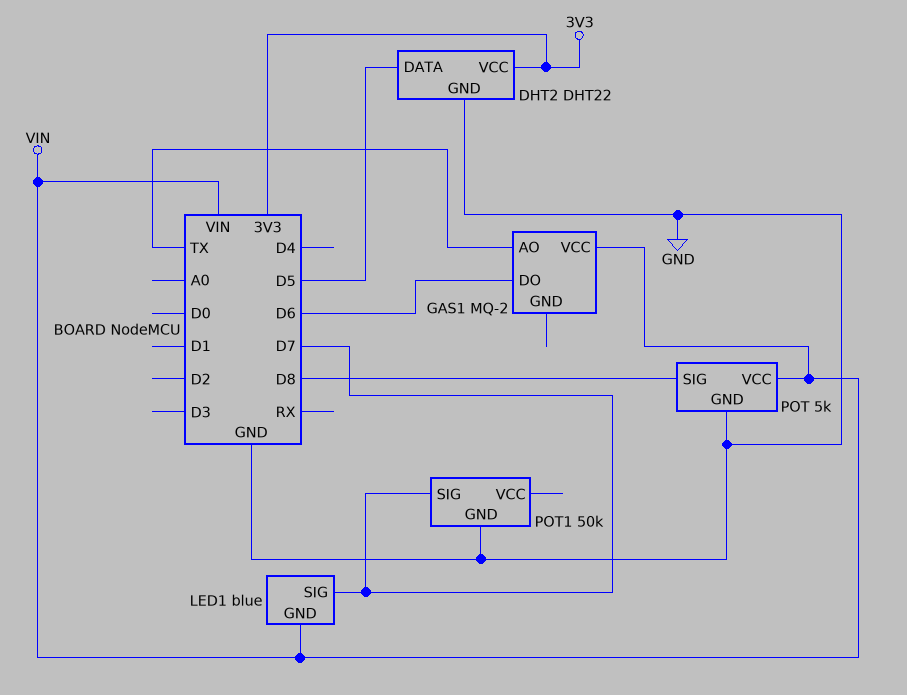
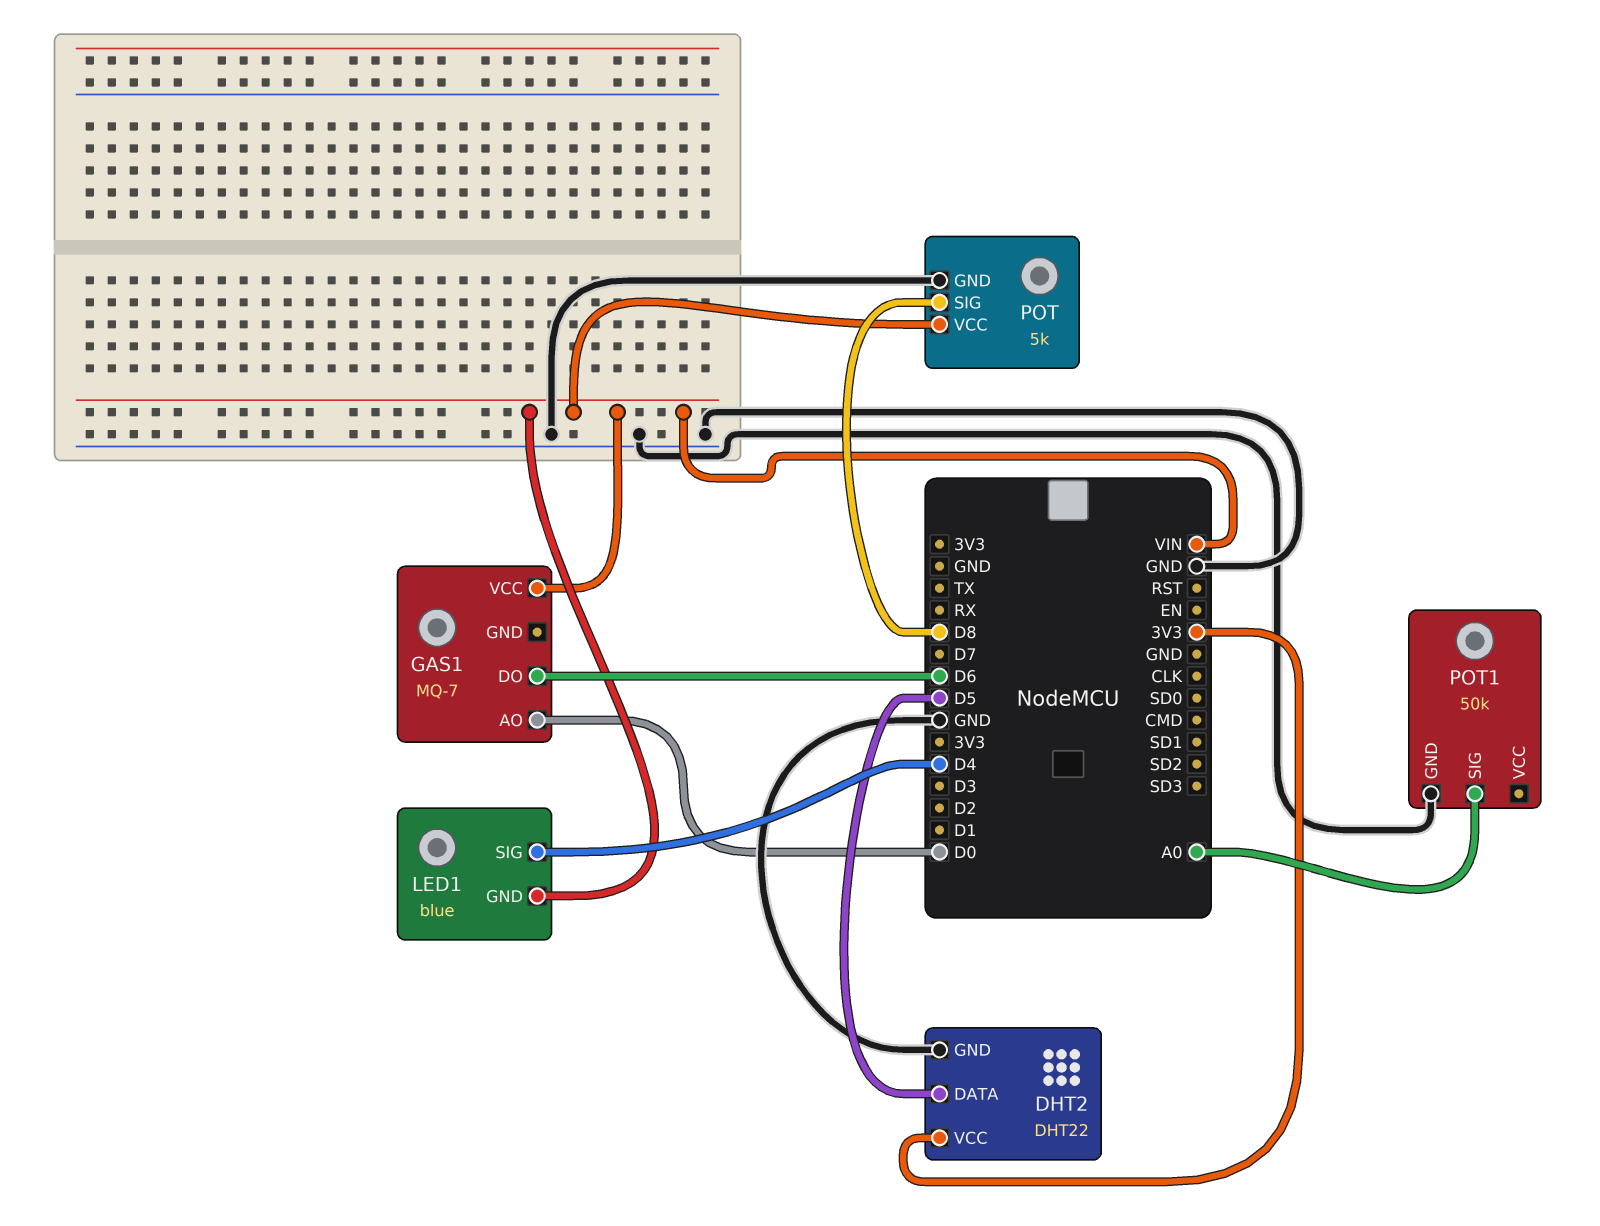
GAS1: MQ-2 -> MQ-7
GAS1 pin AO: TX -> D0
LED1 pin SIG: D7 -> D4
POT1 pin SIG: D7 -> A0

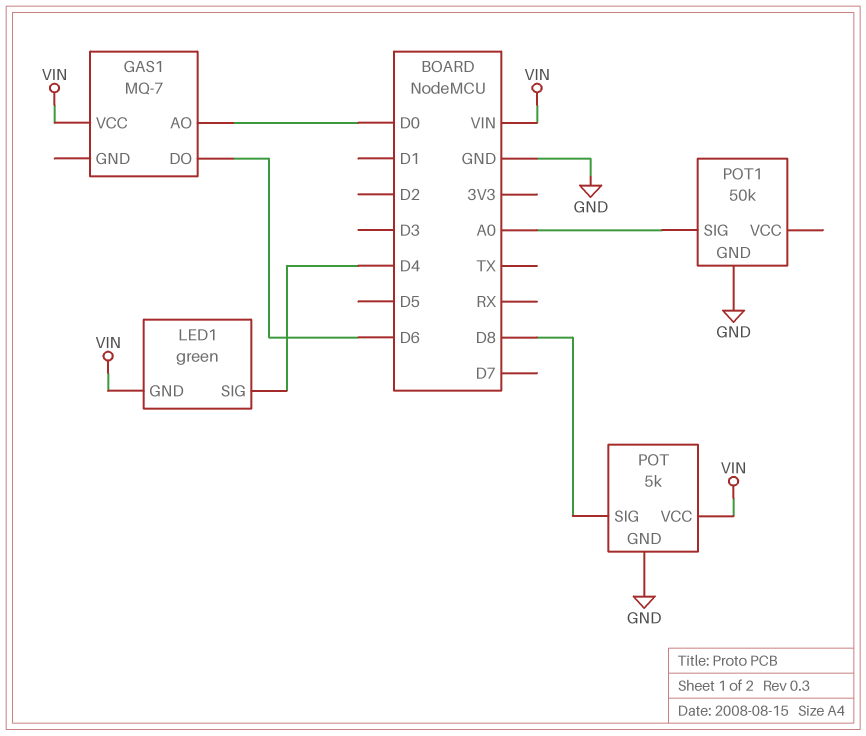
DHT2: DHT22 -> none
DHT2 pin DATA: D5 -> none
DHT2 pin GND: GND -> none
DHT2 pin VCC: 3V3 -> none
LED1: blue -> green

